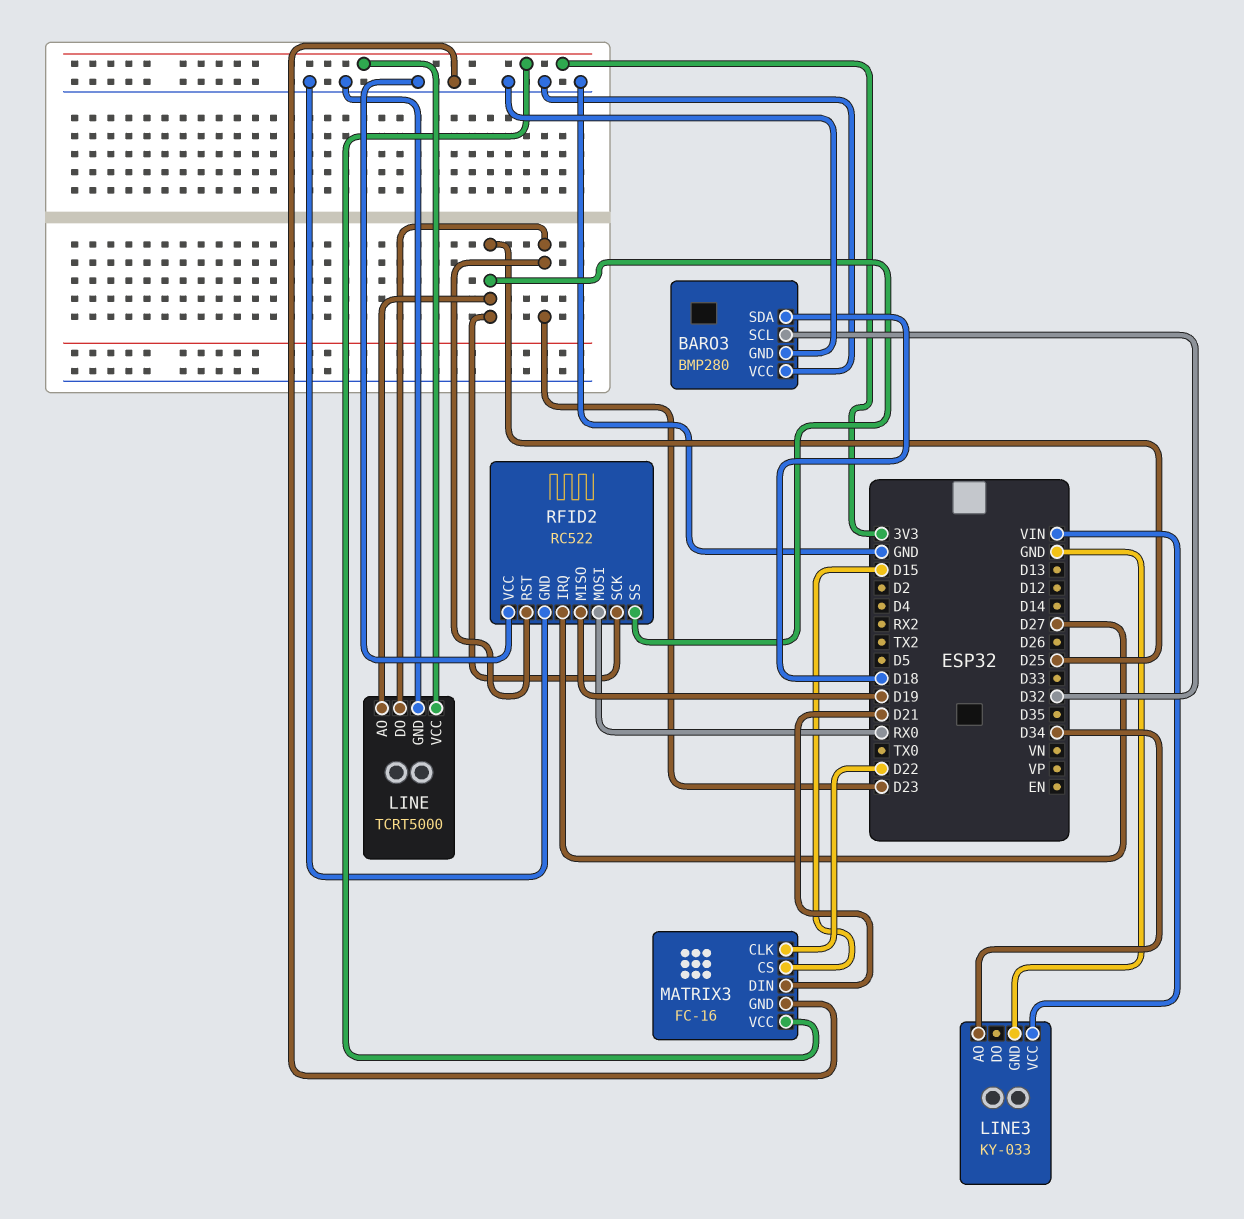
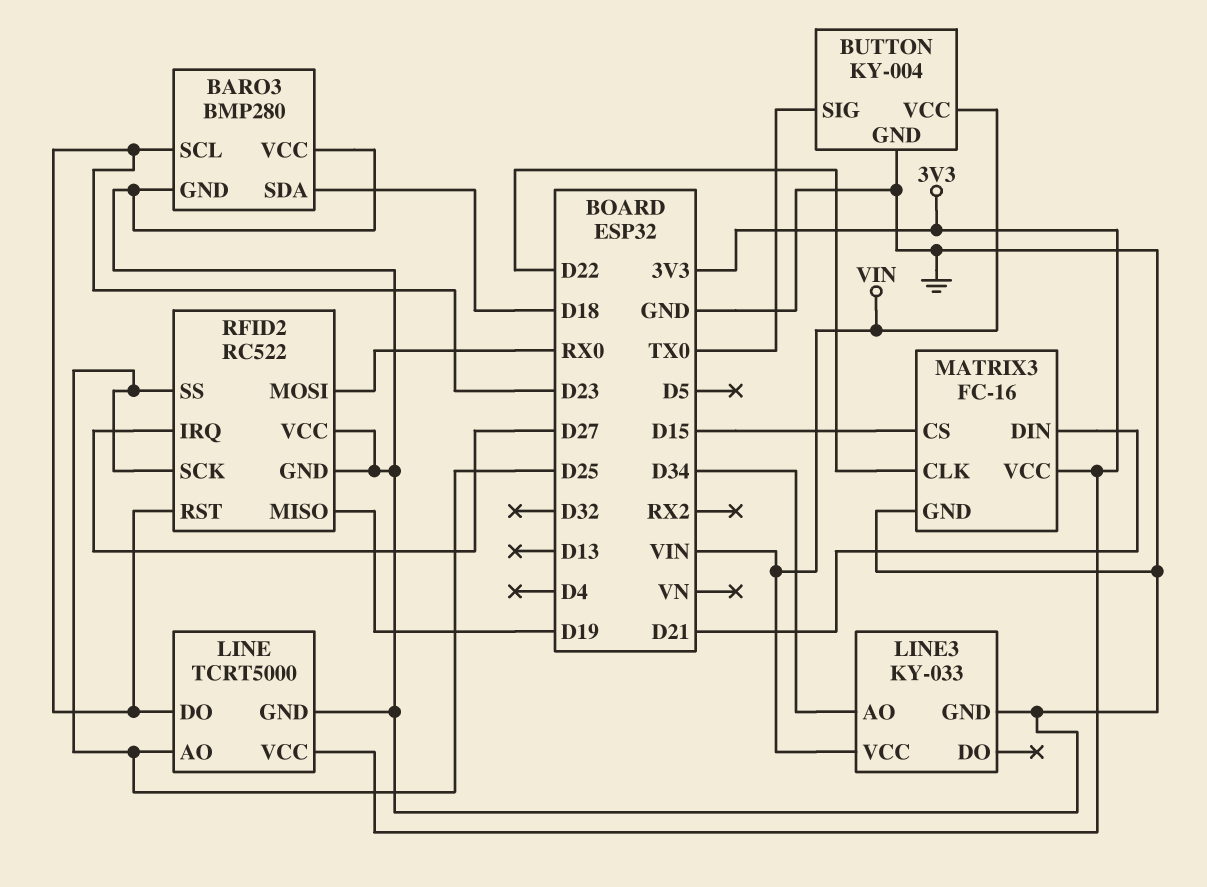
BARO3 pin SCL: D32 -> D23
BUTTON: none -> KY-004
BUTTON pin GND: none -> GND
BUTTON pin SIG: none -> TX0
BUTTON pin VCC: none -> VIN

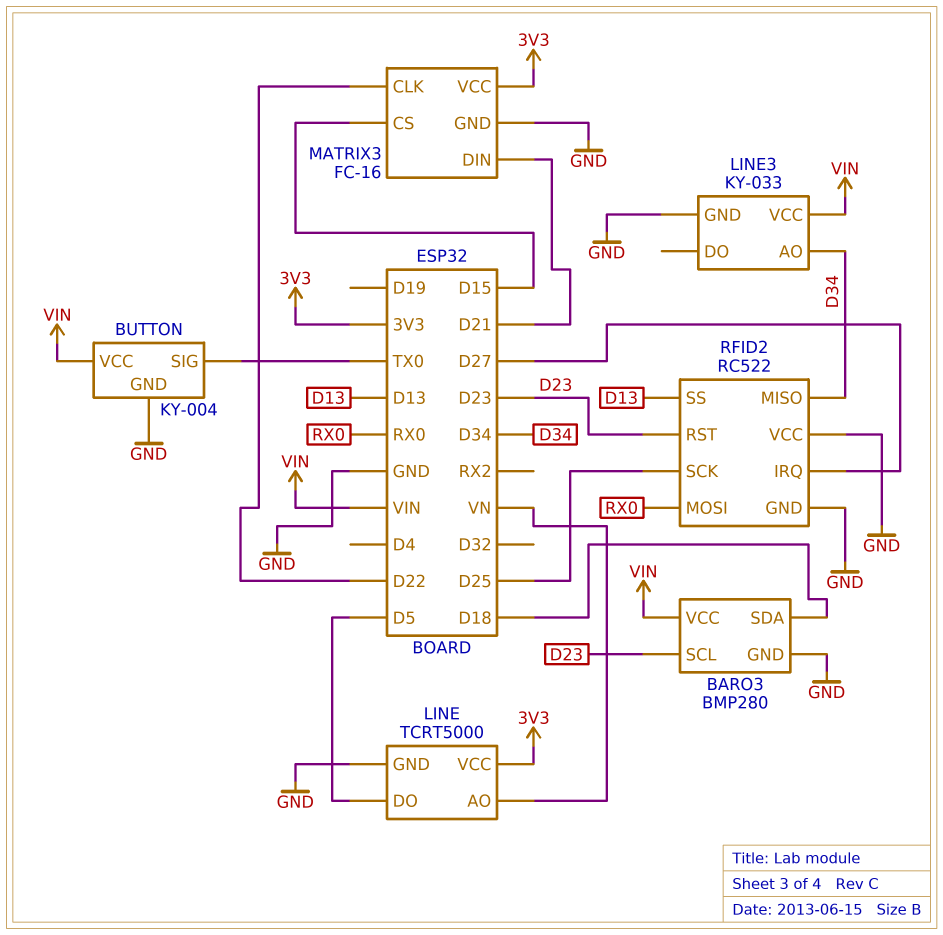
BARO3 pin VCC: GND -> VIN
LINE pin AO: D25 -> VN
LINE pin DO: D23 -> D5
RFID2 pin MISO: D19 -> D34
RFID2 pin SS: D25 -> D13

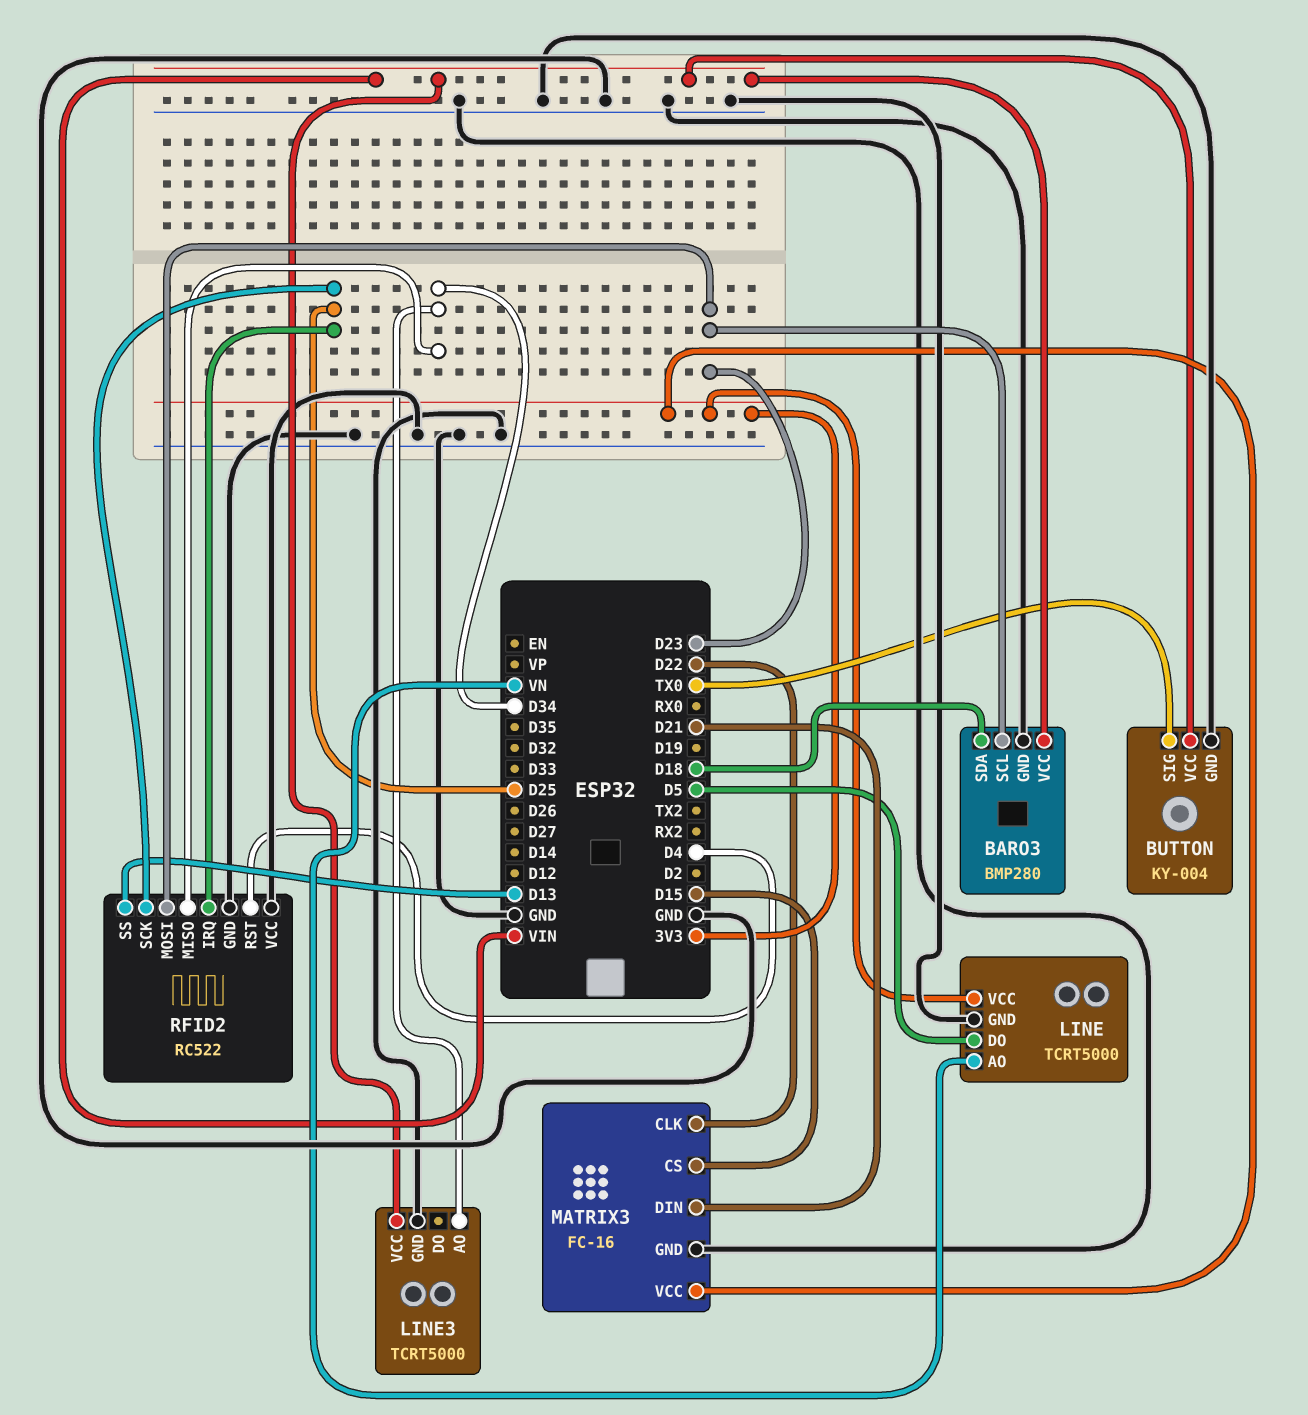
LINE3: KY-033 -> TCRT5000
RFID2 pin IRQ: D27 -> D25
RFID2 pin MOSI: RX0 -> D23
RFID2 pin RST: D23 -> D4

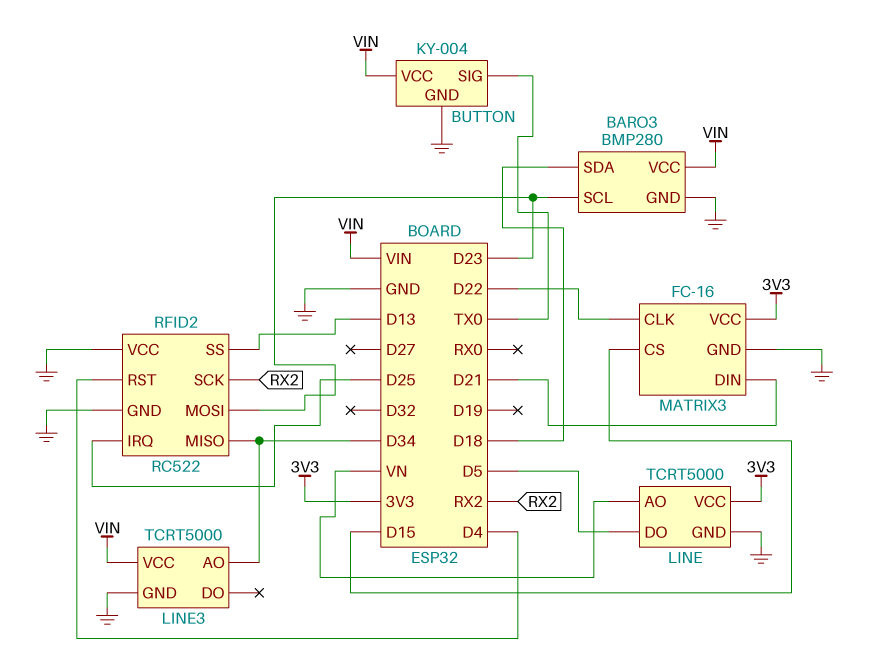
RFID2 pin SCK: D25 -> RX2

